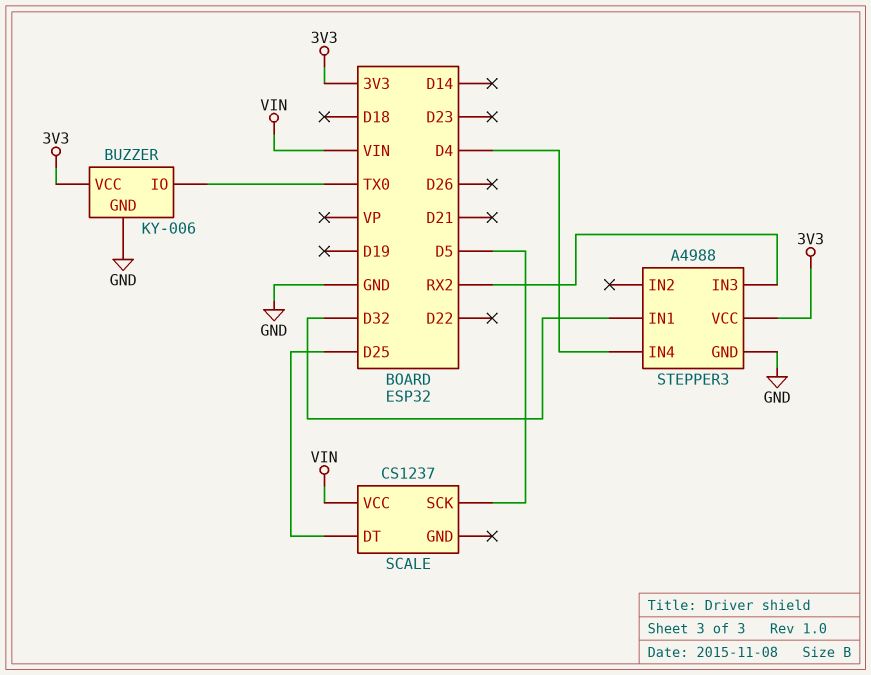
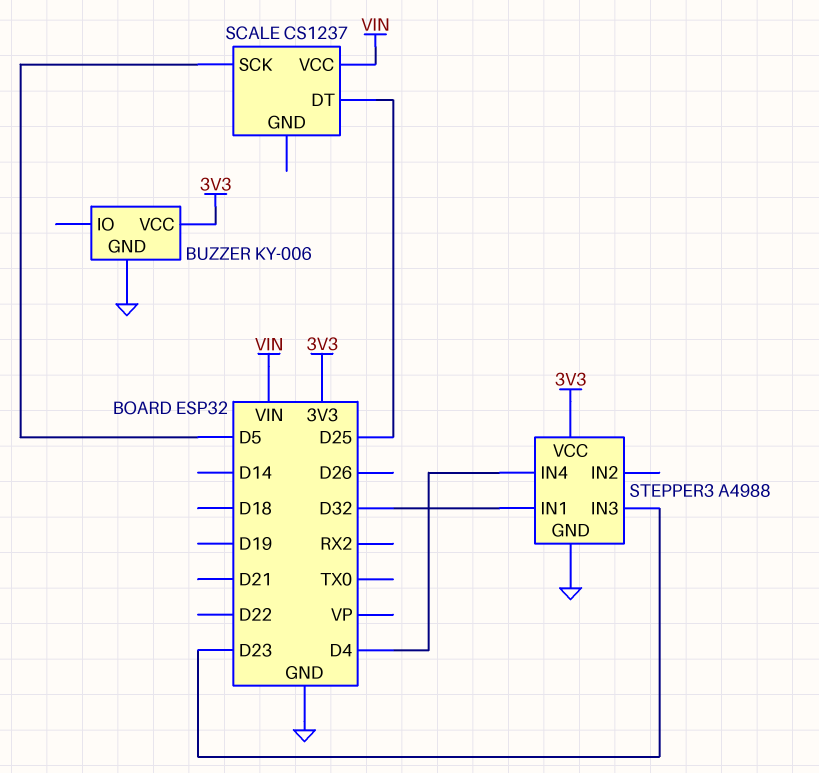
BUZZER pin IO: TX0 -> none
STEPPER3 pin IN3: RX2 -> D23

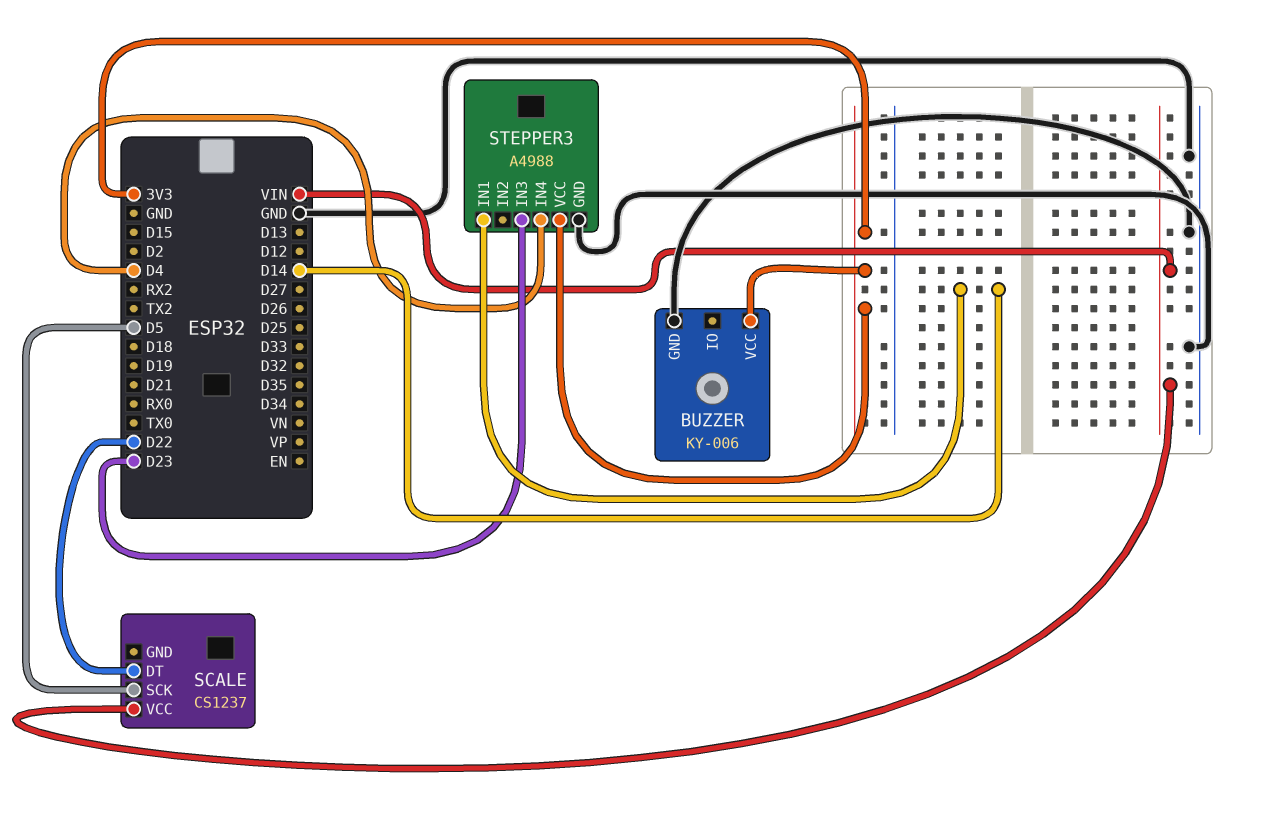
SCALE pin DT: D25 -> D22
STEPPER3 pin IN1: D32 -> D14

